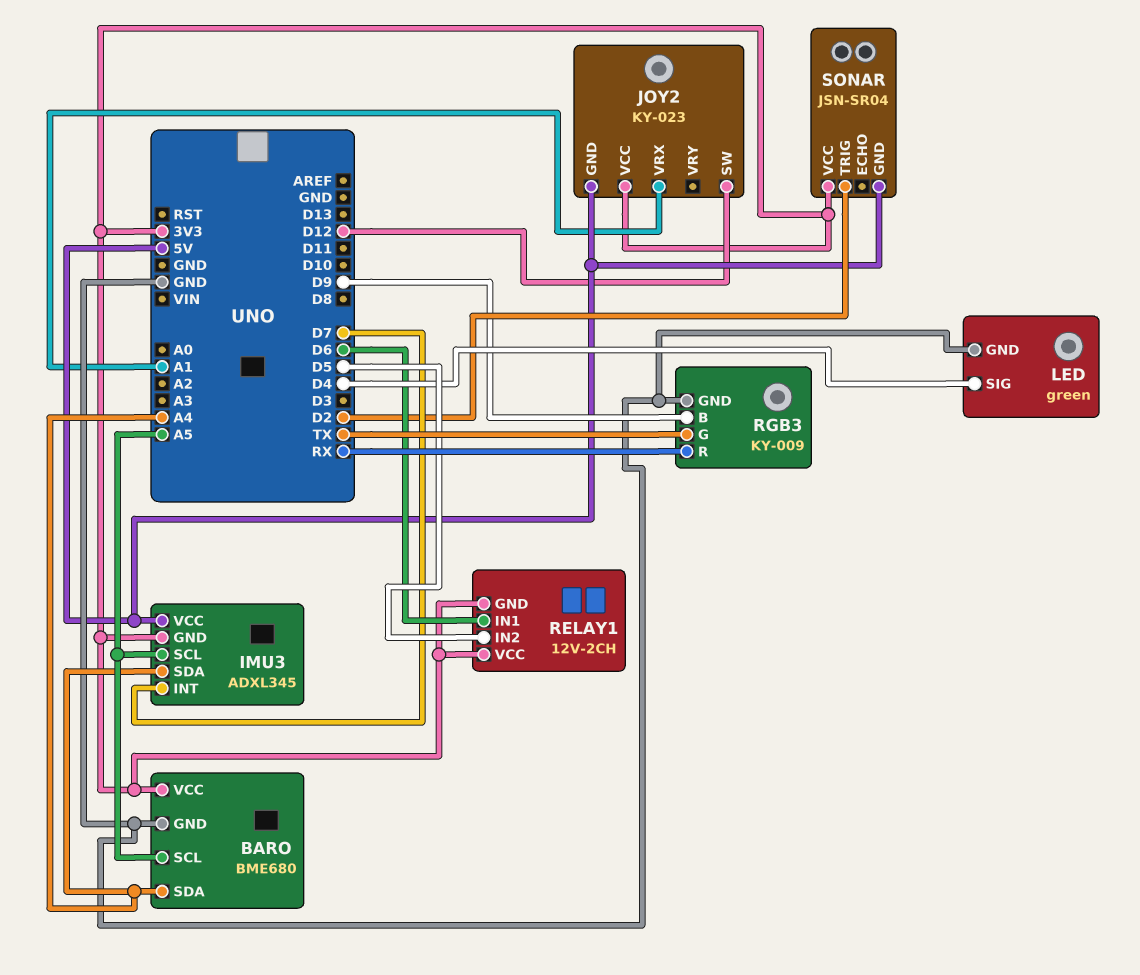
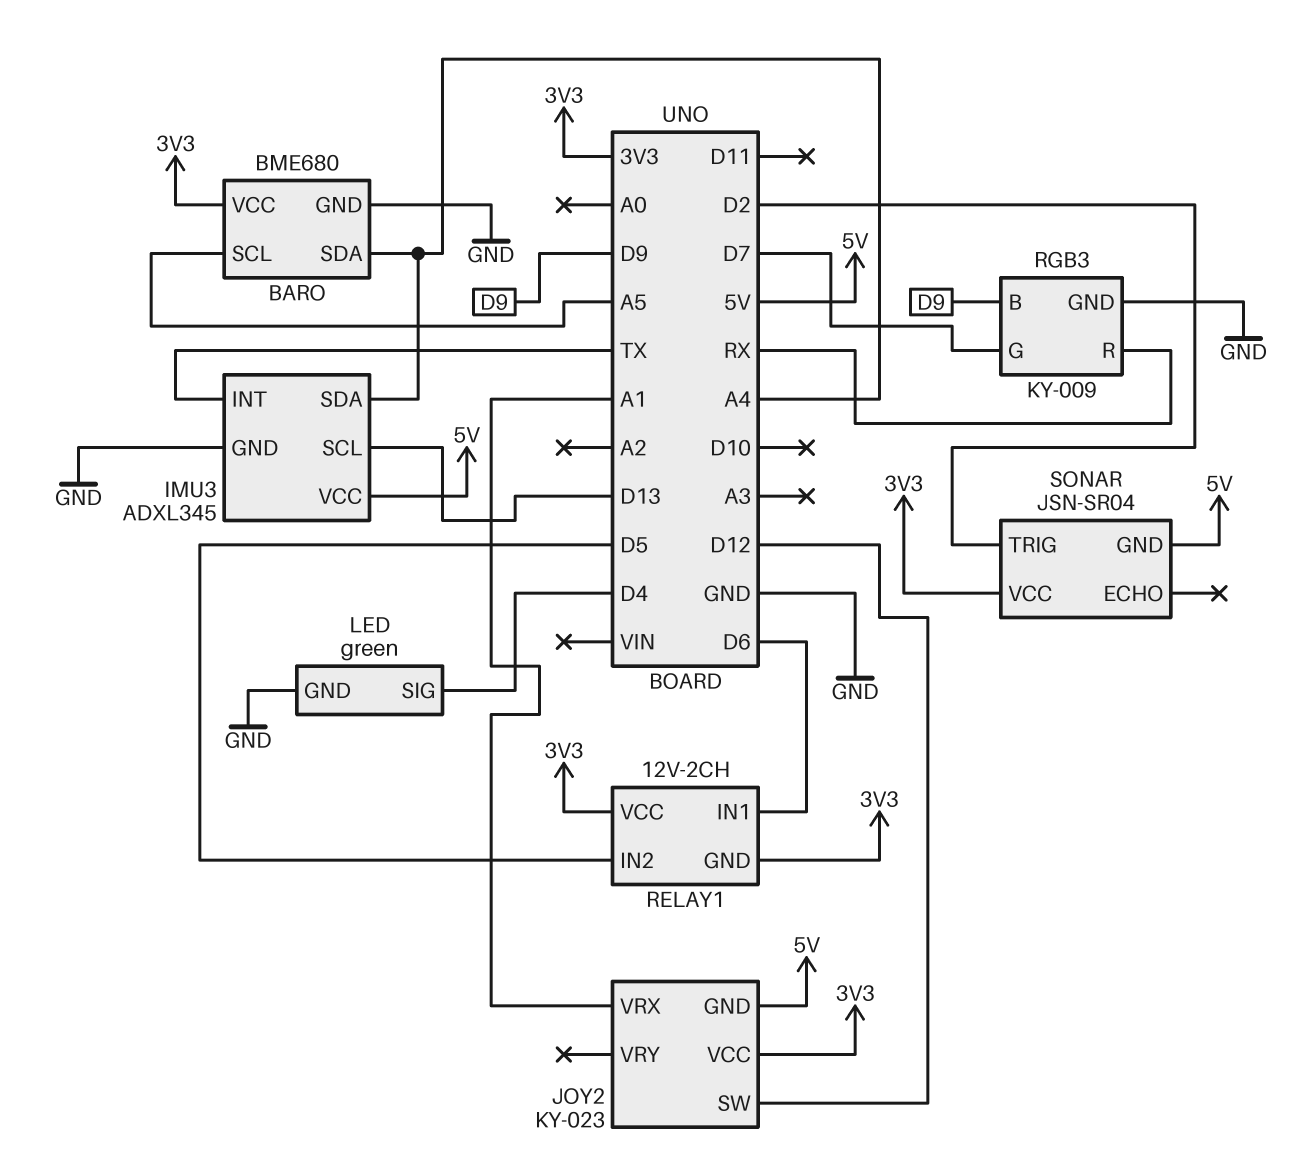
IMU3 pin GND: 3V3 -> GND
IMU3 pin INT: D7 -> TX
IMU3 pin SCL: A5 -> D13
RGB3 pin G: TX -> D7

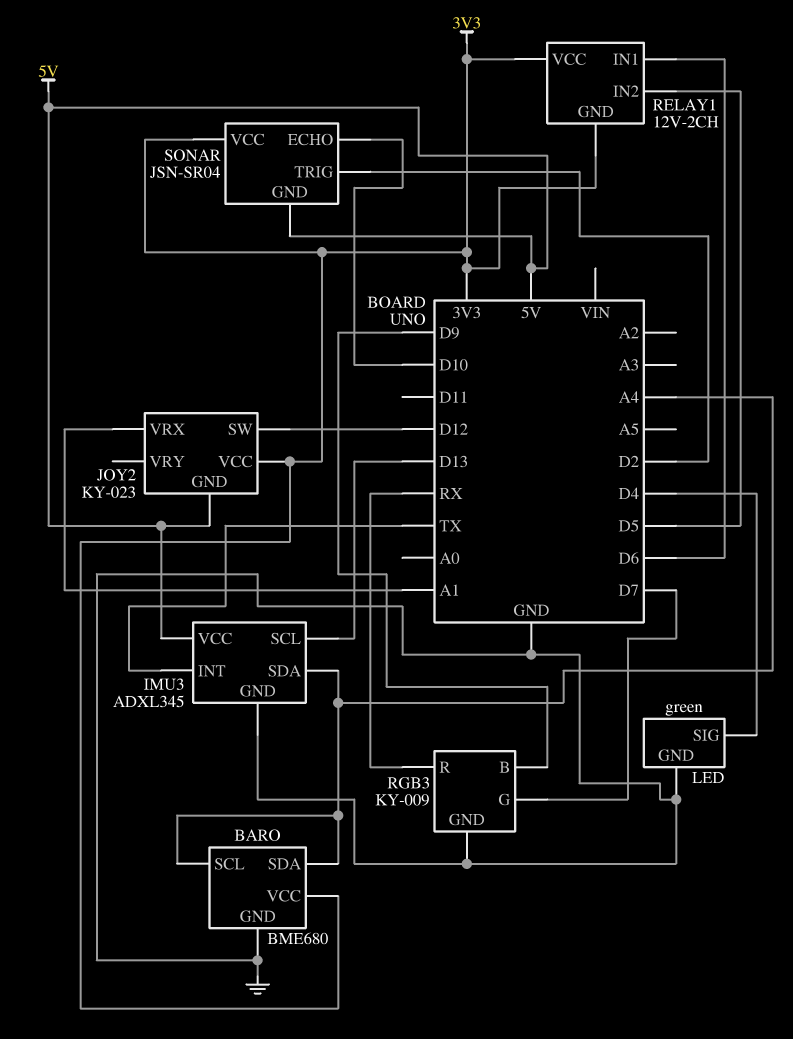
BARO pin SCL: A5 -> A4
SONAR pin ECHO: none -> D10

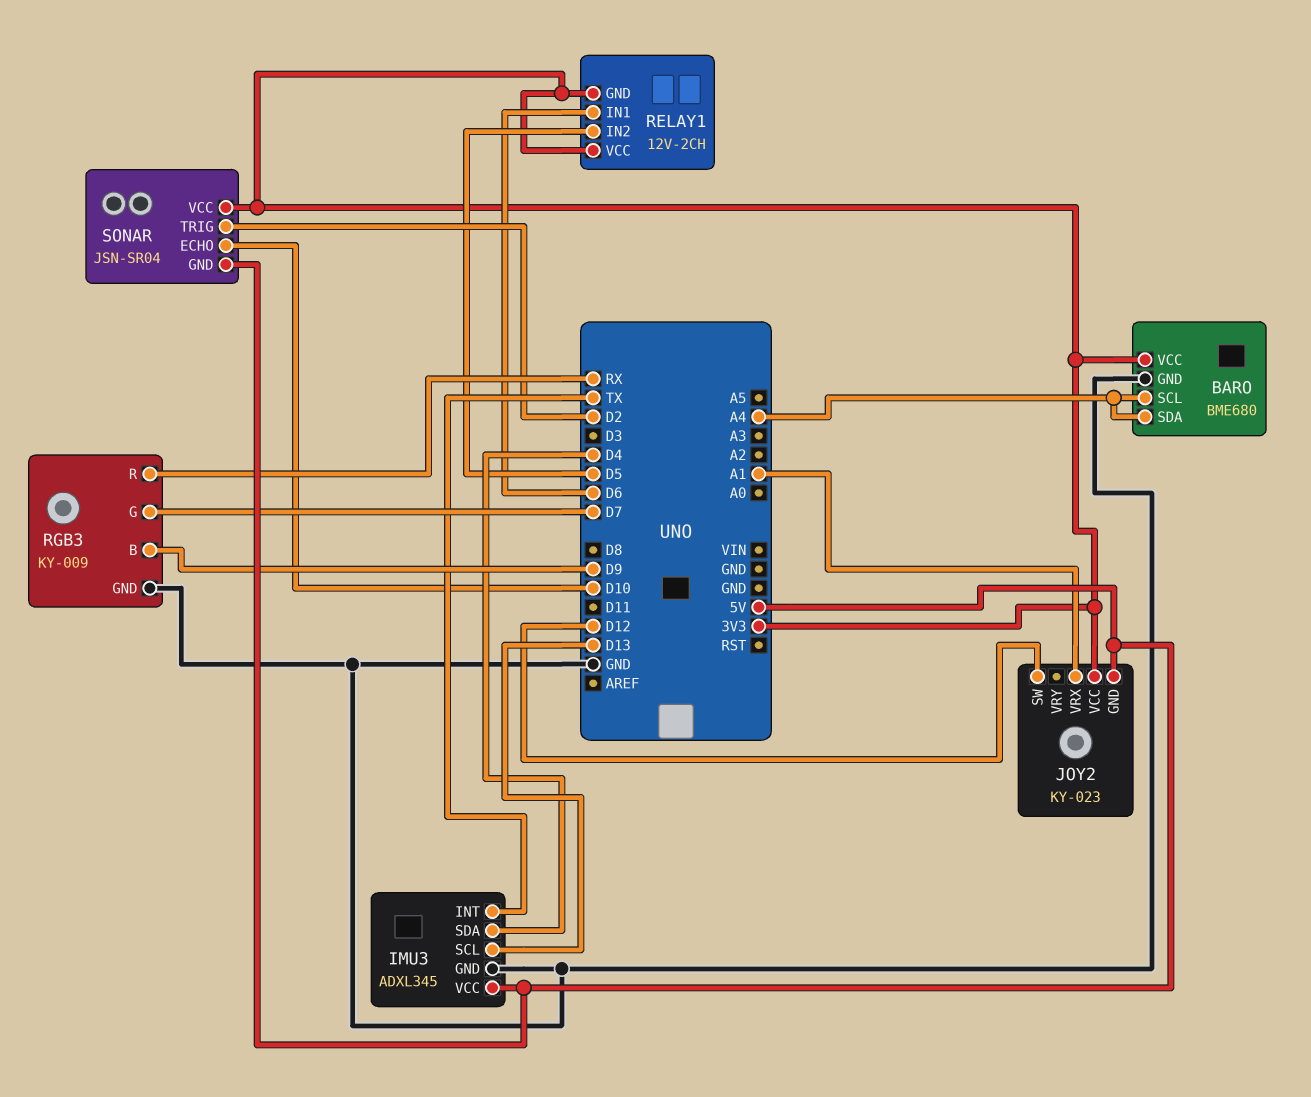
IMU3 pin SDA: A4 -> D4
LED: green -> none
LED pin GND: GND -> none
LED pin SIG: D4 -> none

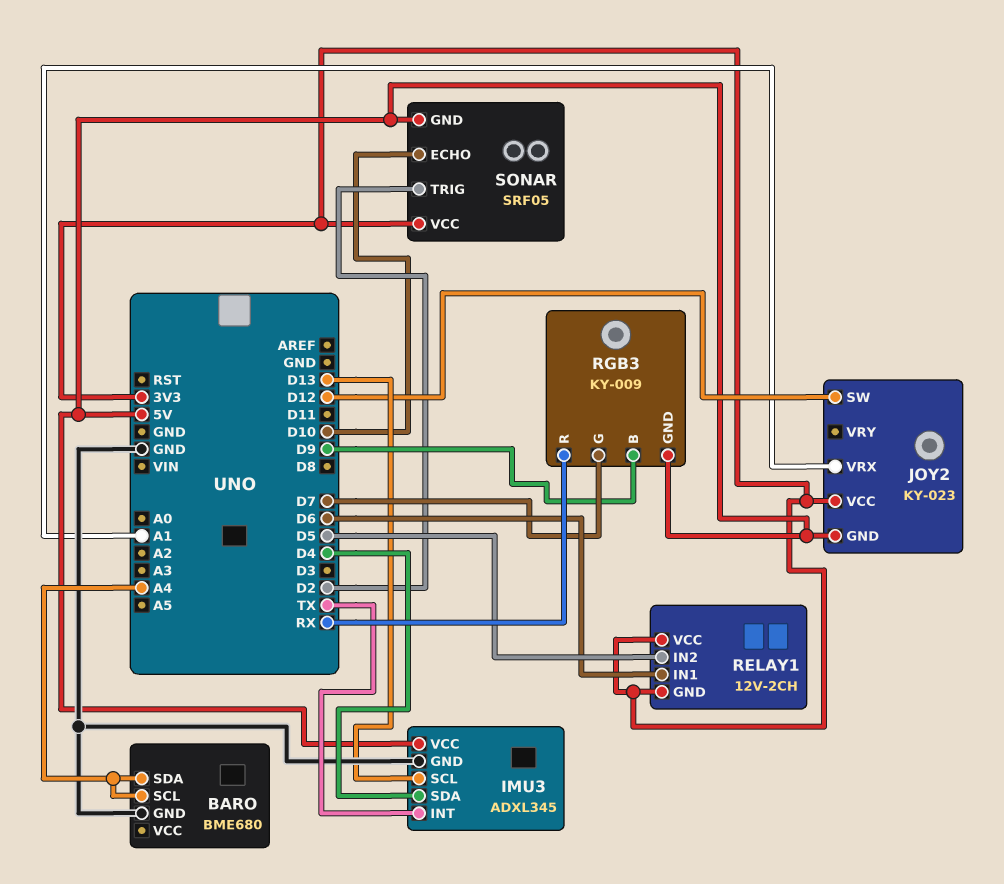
BARO pin VCC: 3V3 -> none
RGB3 pin GND: GND -> 5V
SONAR: JSN-SR04 -> SRF05

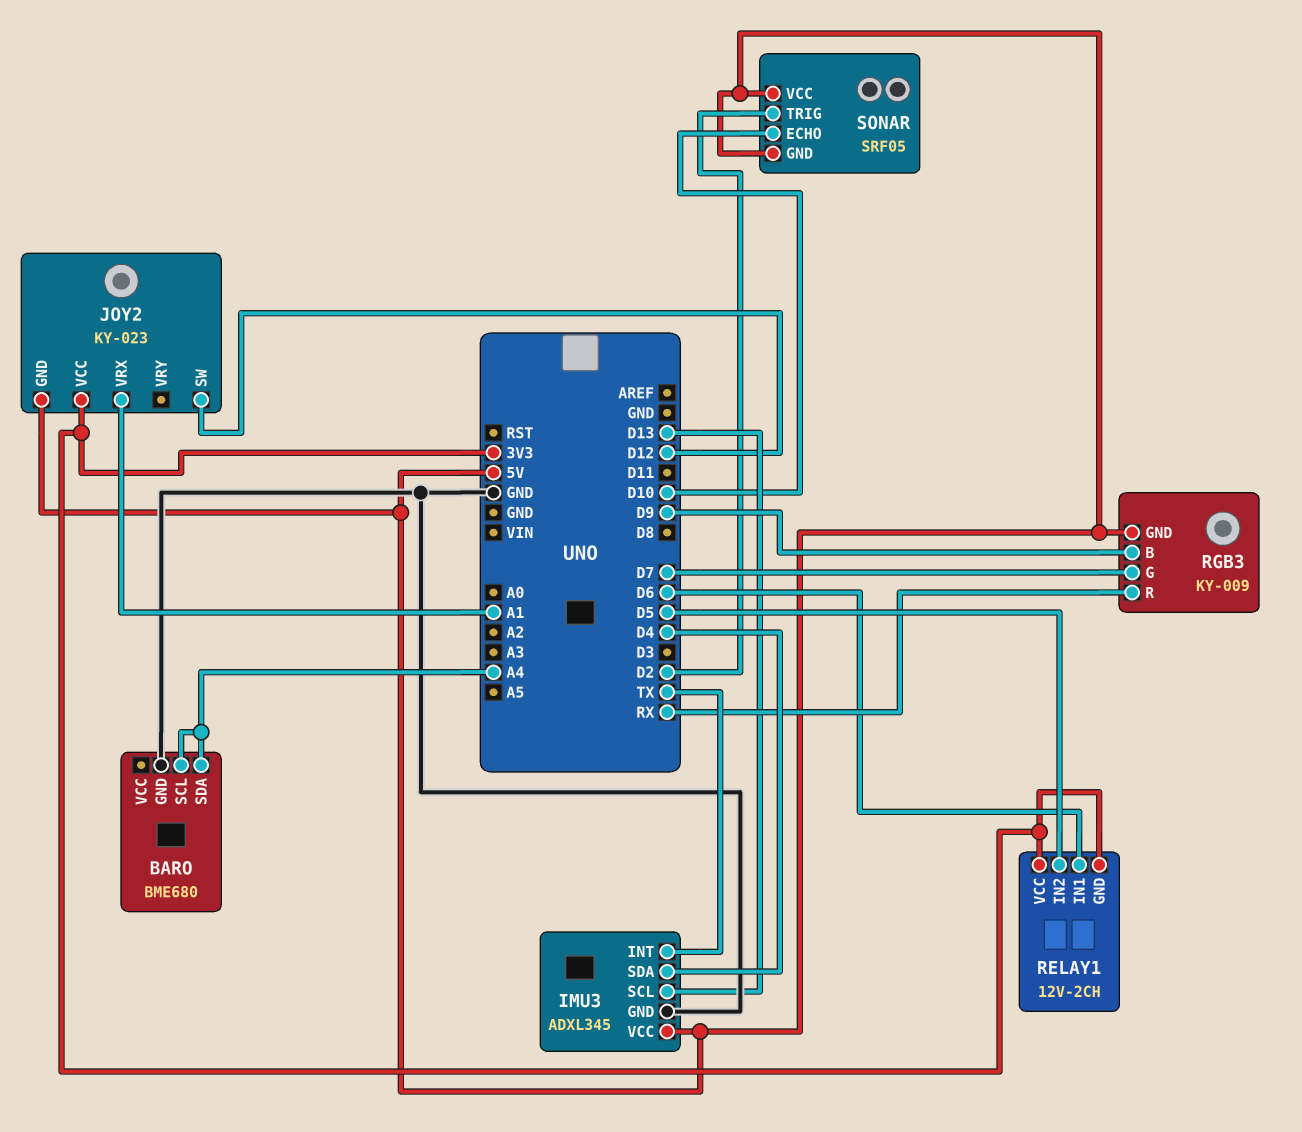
SONAR pin VCC: 3V3 -> 5V

